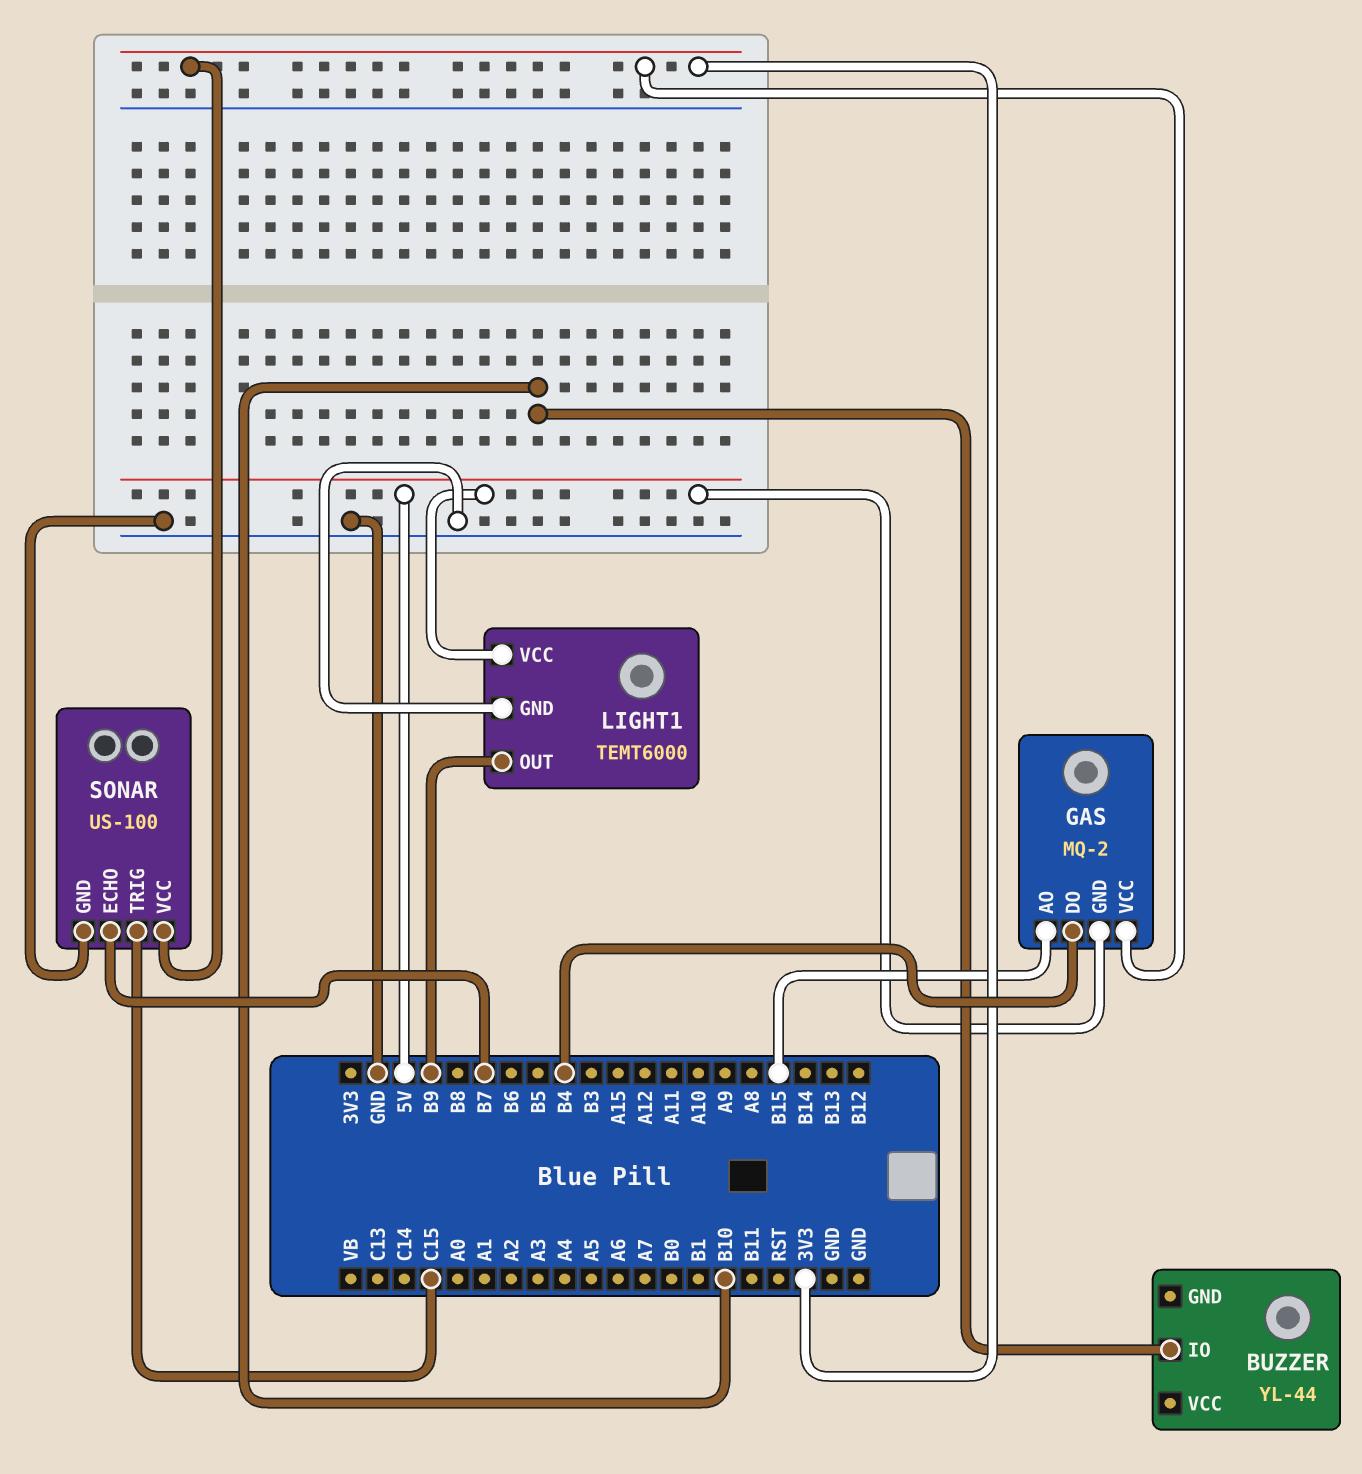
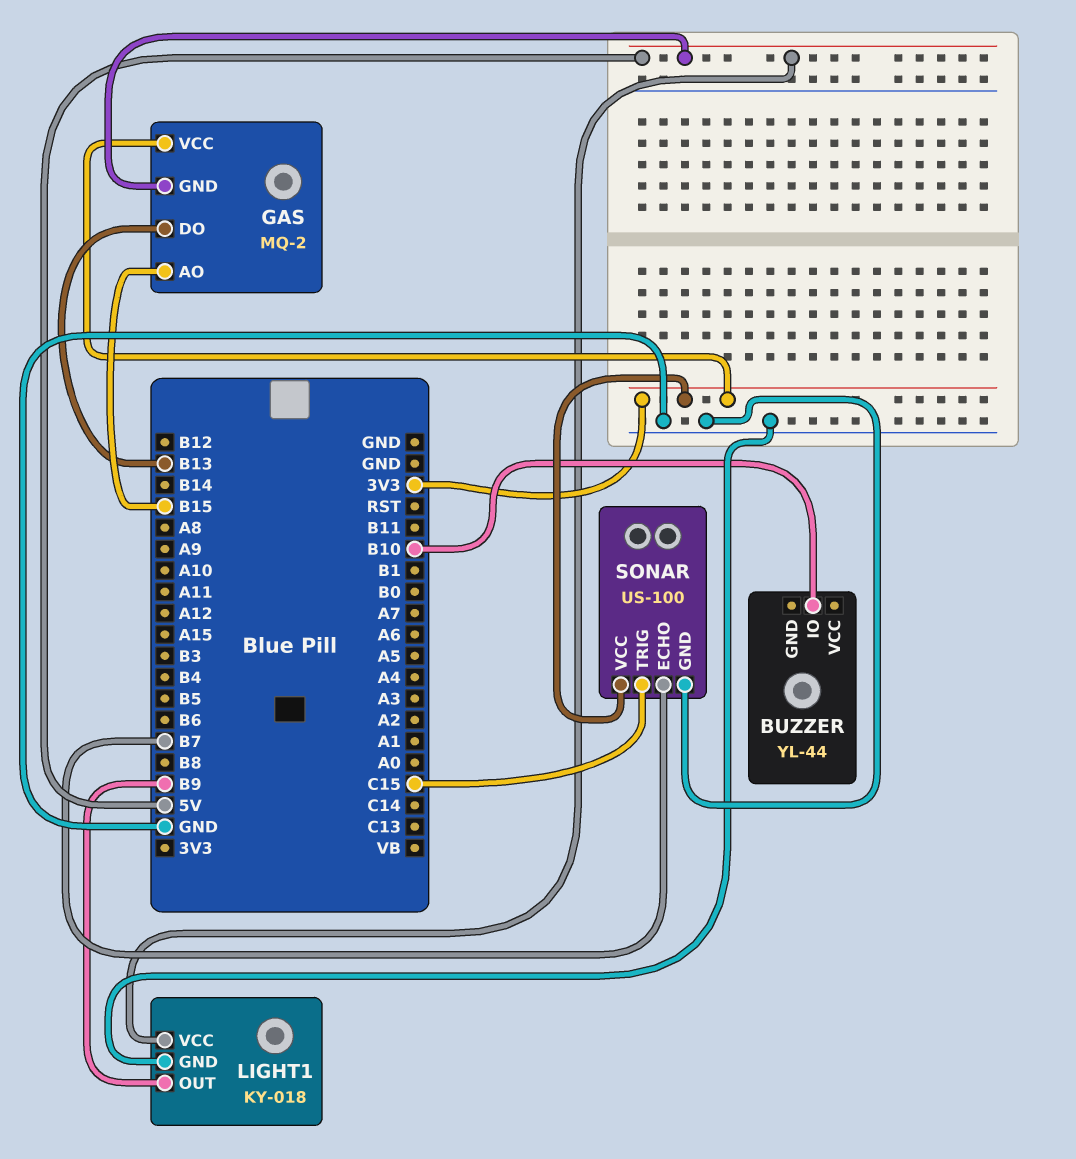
GAS pin DO: B4 -> B13
LIGHT1: TEMT6000 -> KY-018

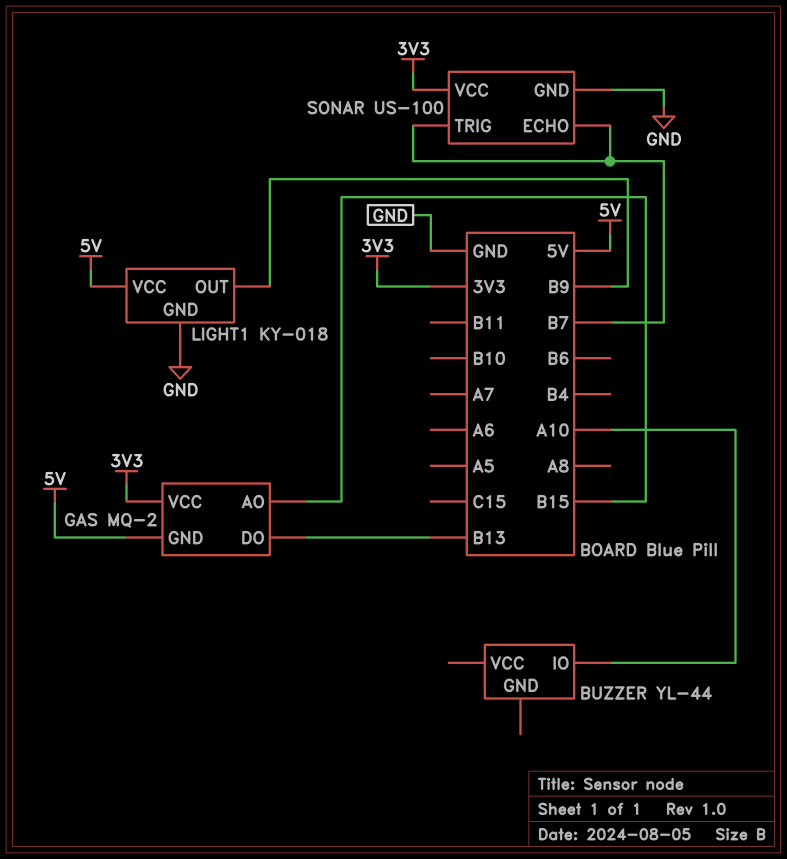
BUZZER pin IO: B10 -> A10
SONAR pin TRIG: C15 -> B7

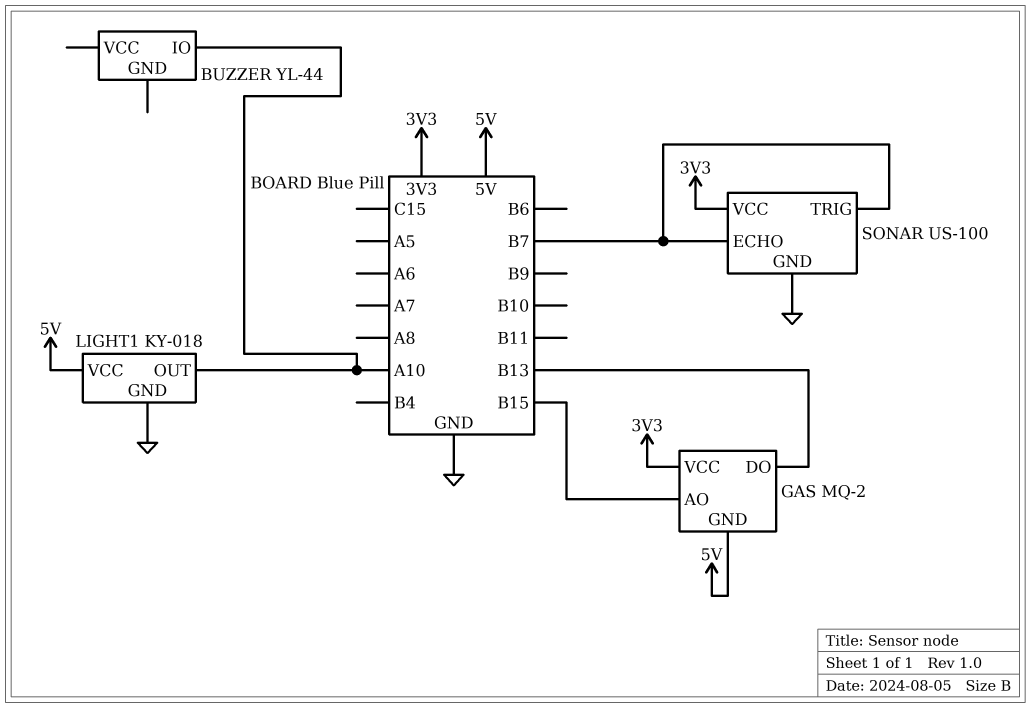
LIGHT1 pin OUT: B9 -> A10

